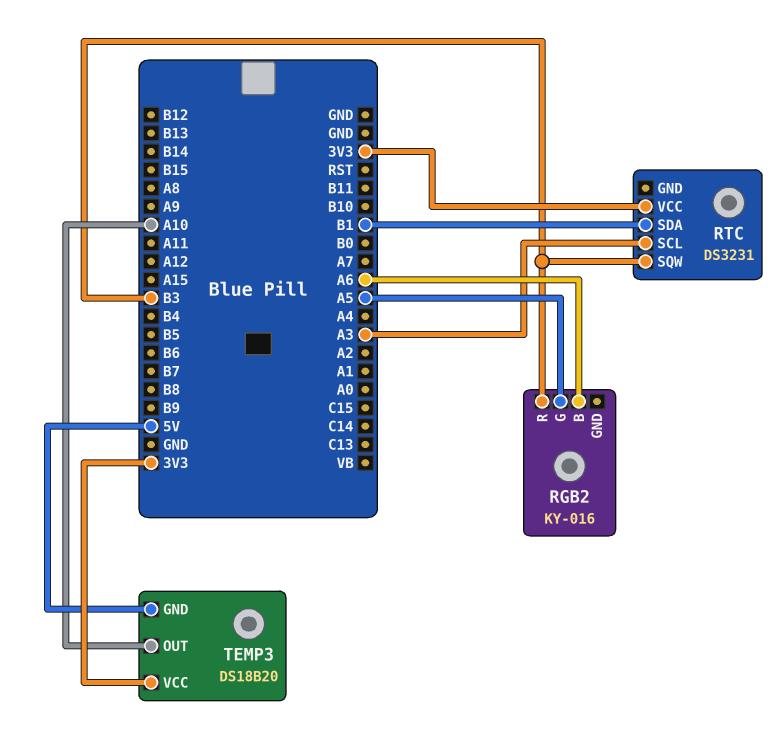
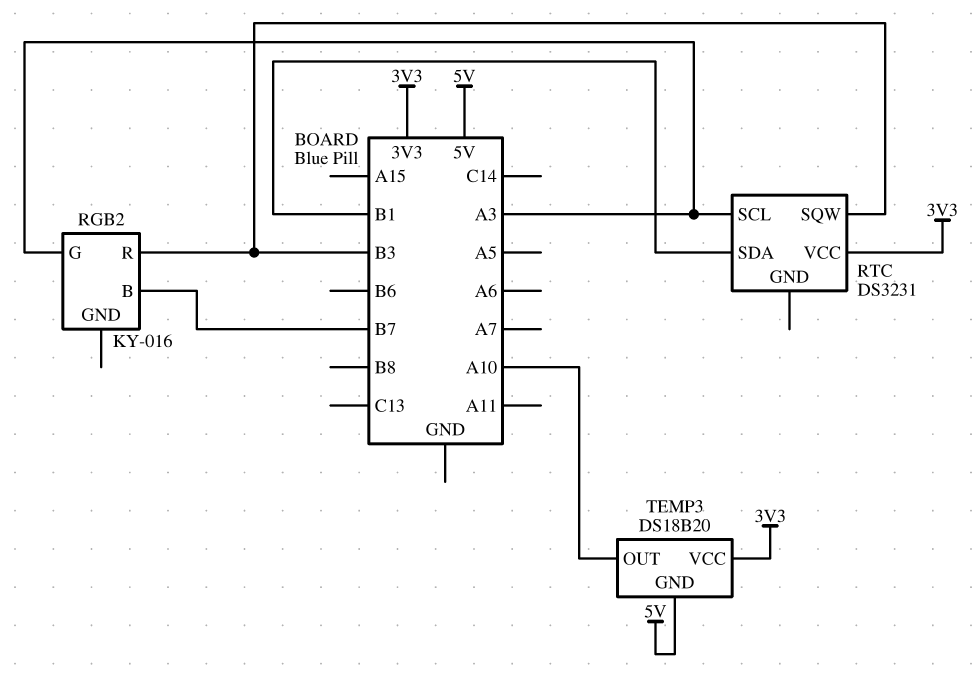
RGB2 pin B: A6 -> B7
RGB2 pin G: A5 -> A3

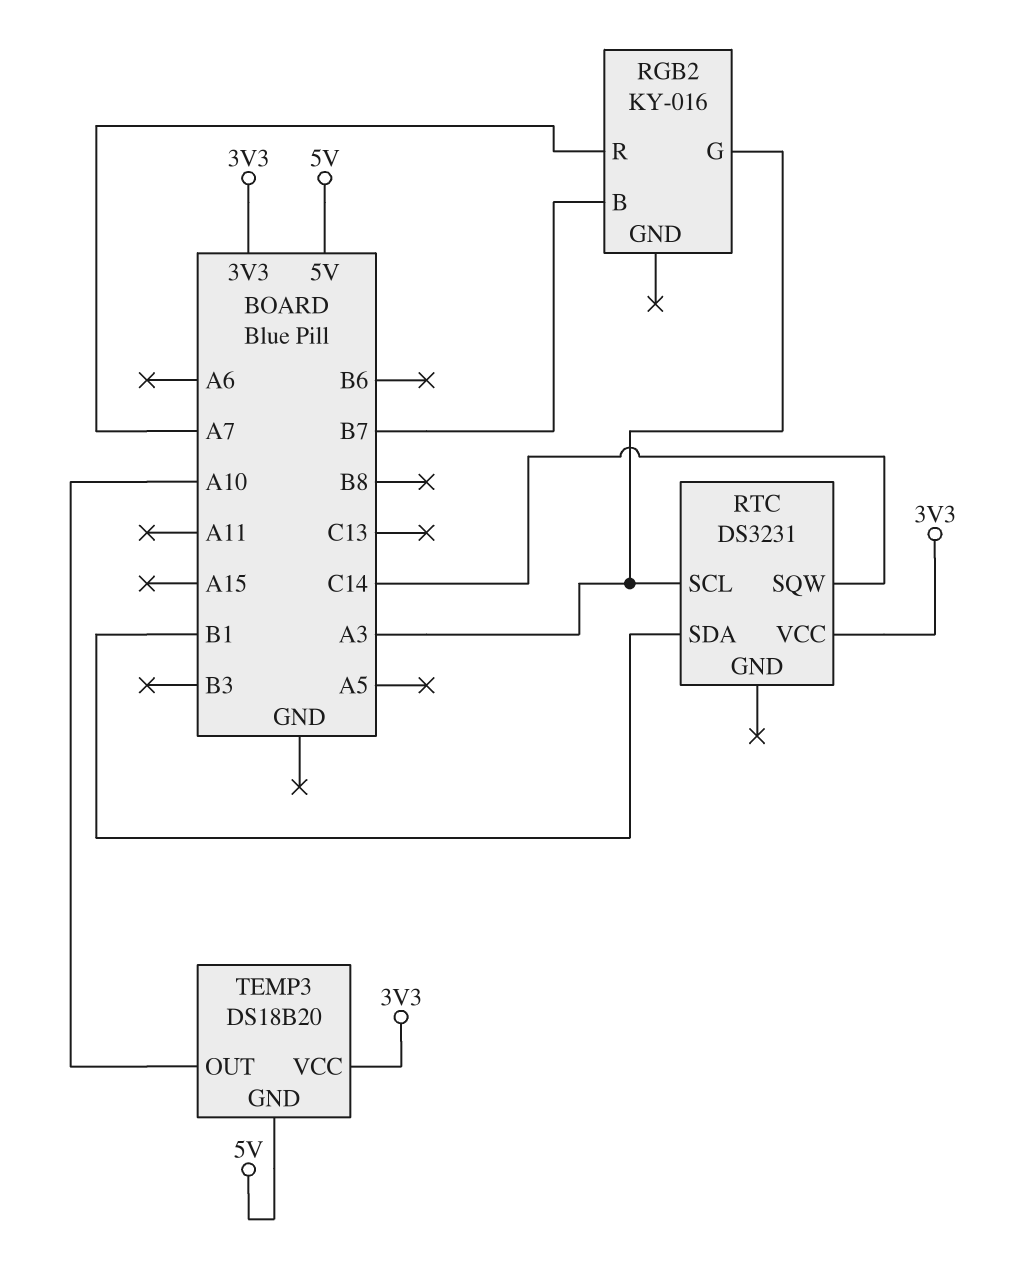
RGB2 pin R: B3 -> A7
RTC pin SQW: B3 -> C14

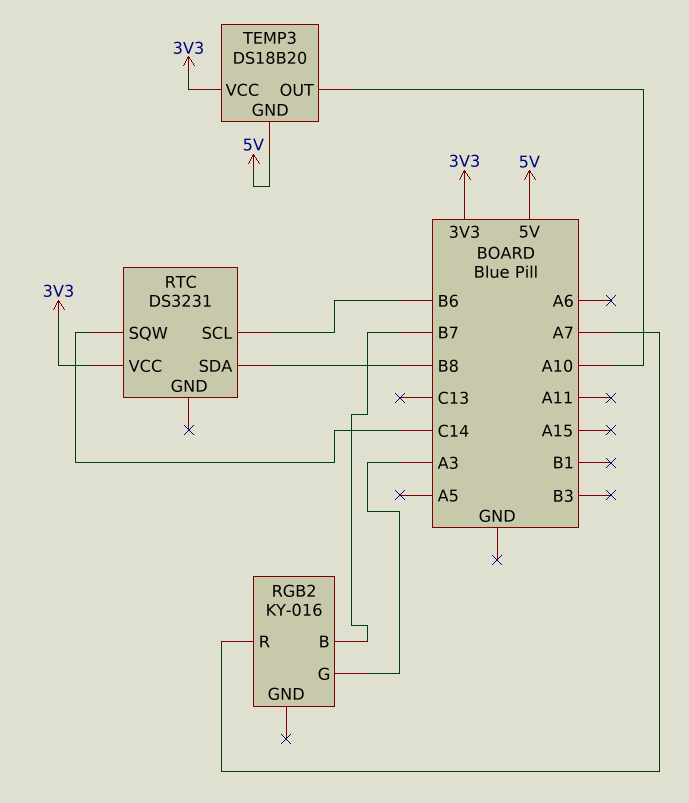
RTC pin SCL: A3 -> B6
RTC pin SDA: B1 -> B8

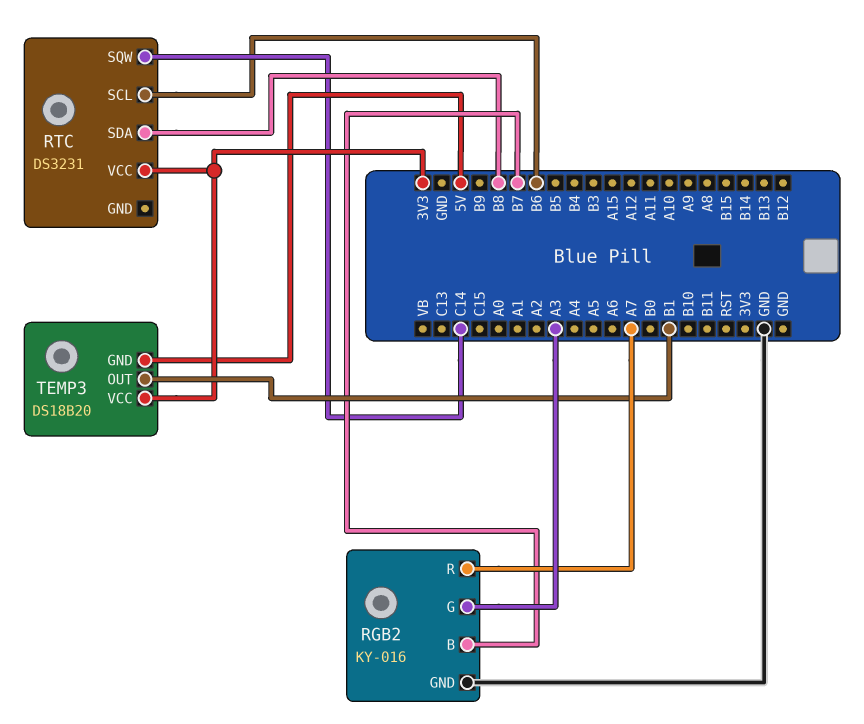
RGB2 pin GND: none -> GND
TEMP3 pin OUT: A10 -> B1

